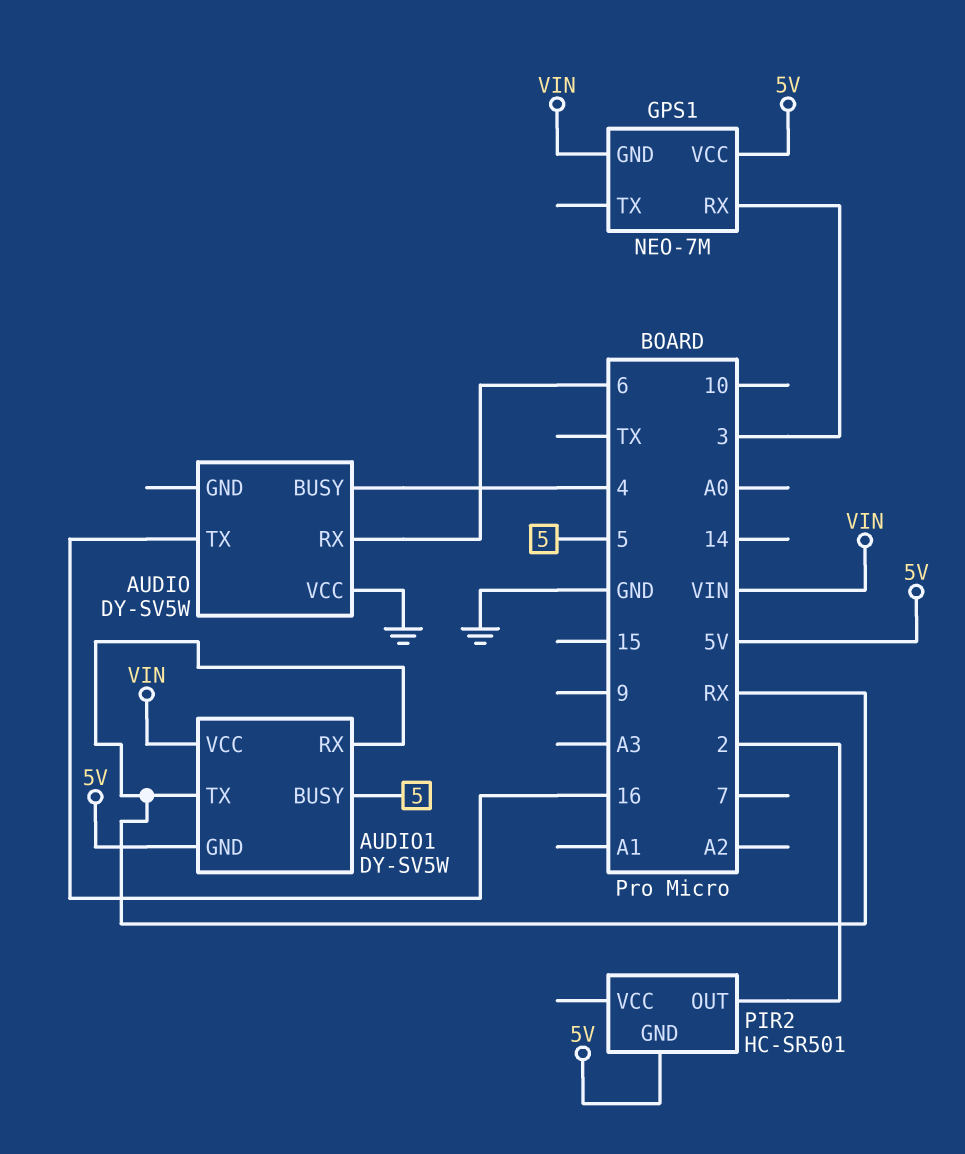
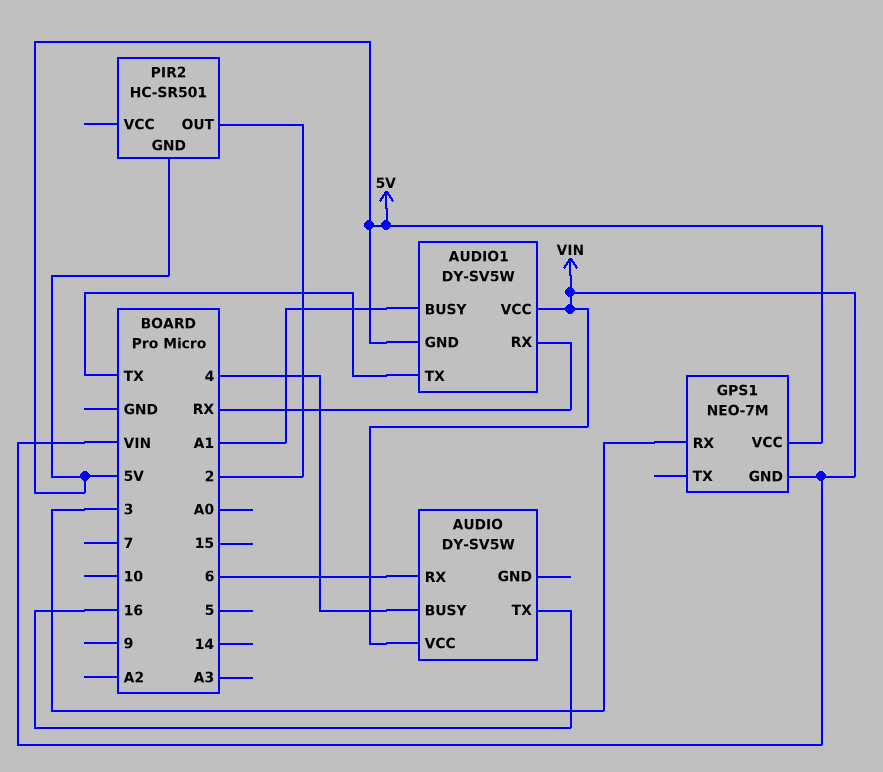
AUDIO pin VCC: GND -> VIN
AUDIO1 pin BUSY: 5 -> A1
AUDIO1 pin TX: RX -> TX

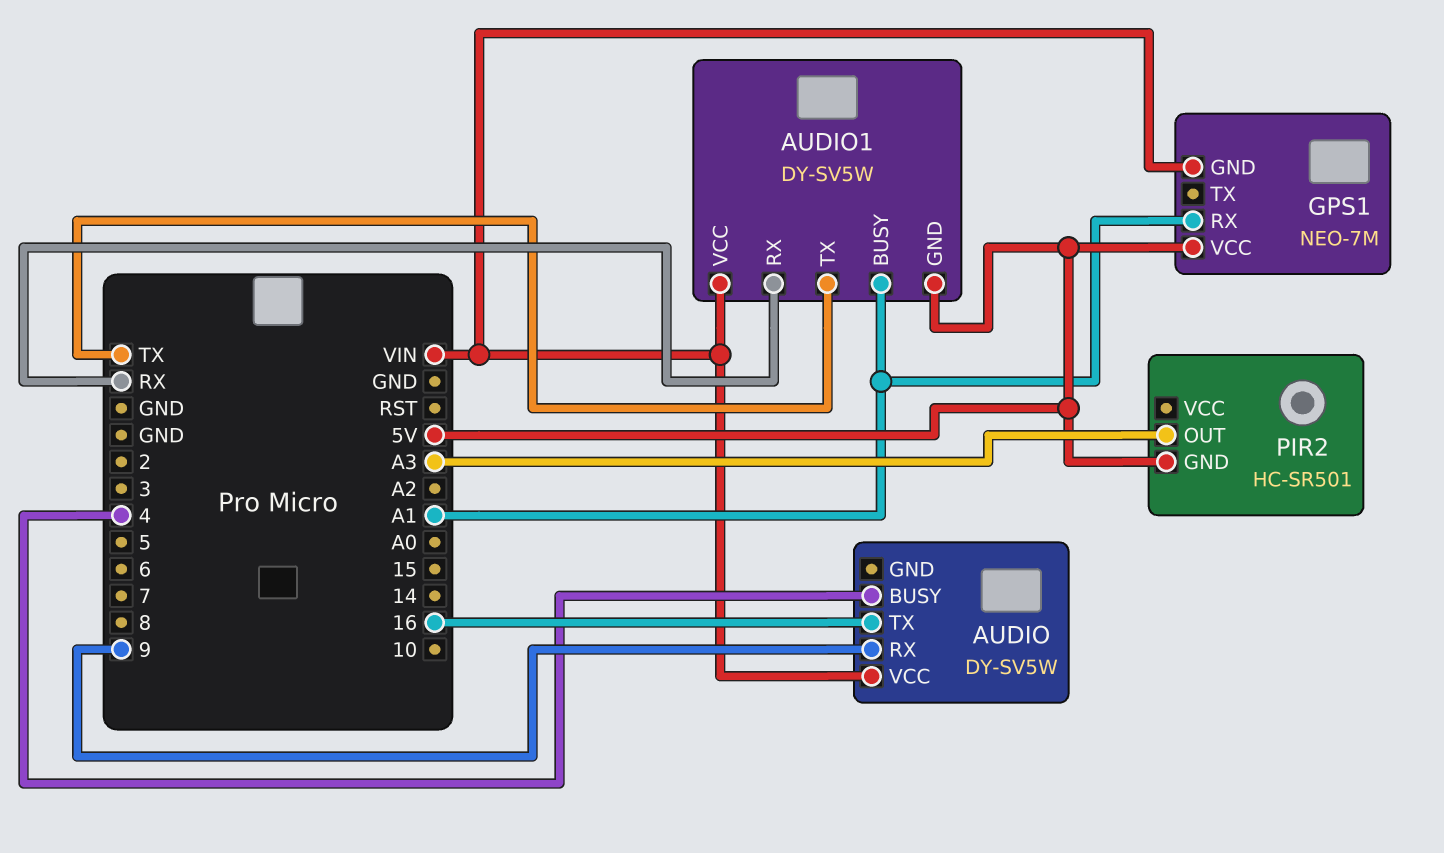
AUDIO pin RX: 6 -> 9
GPS1 pin RX: 3 -> A1
PIR2 pin OUT: 2 -> A3

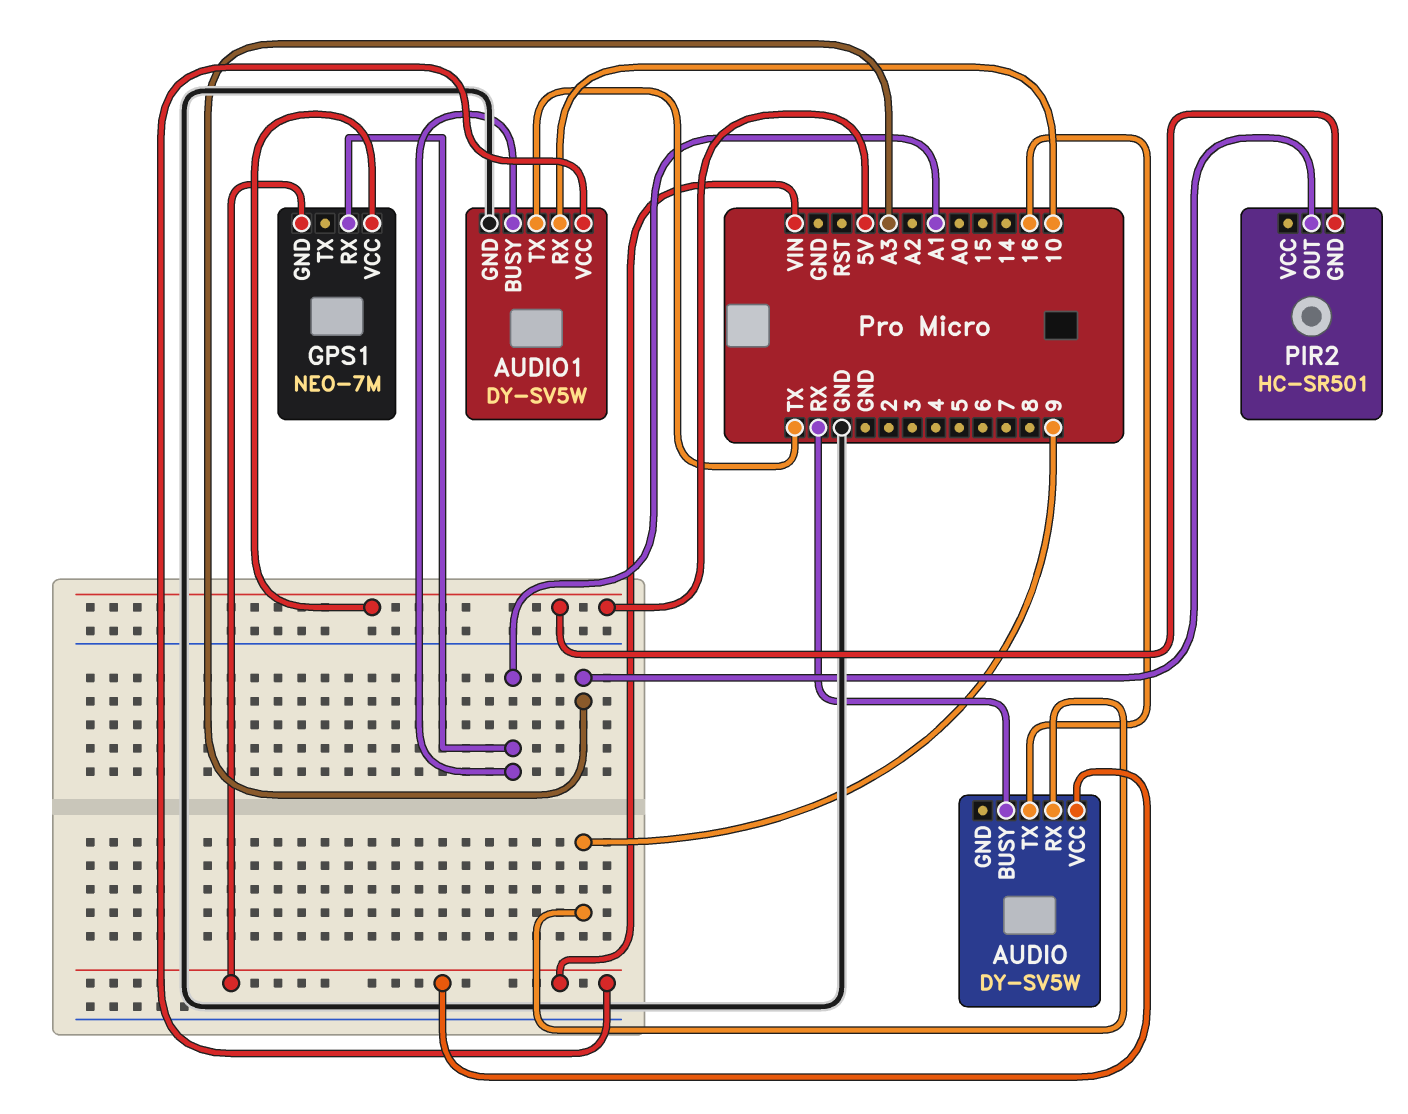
AUDIO pin BUSY: 4 -> RX
AUDIO1 pin GND: 5V -> GND
AUDIO1 pin RX: RX -> 10

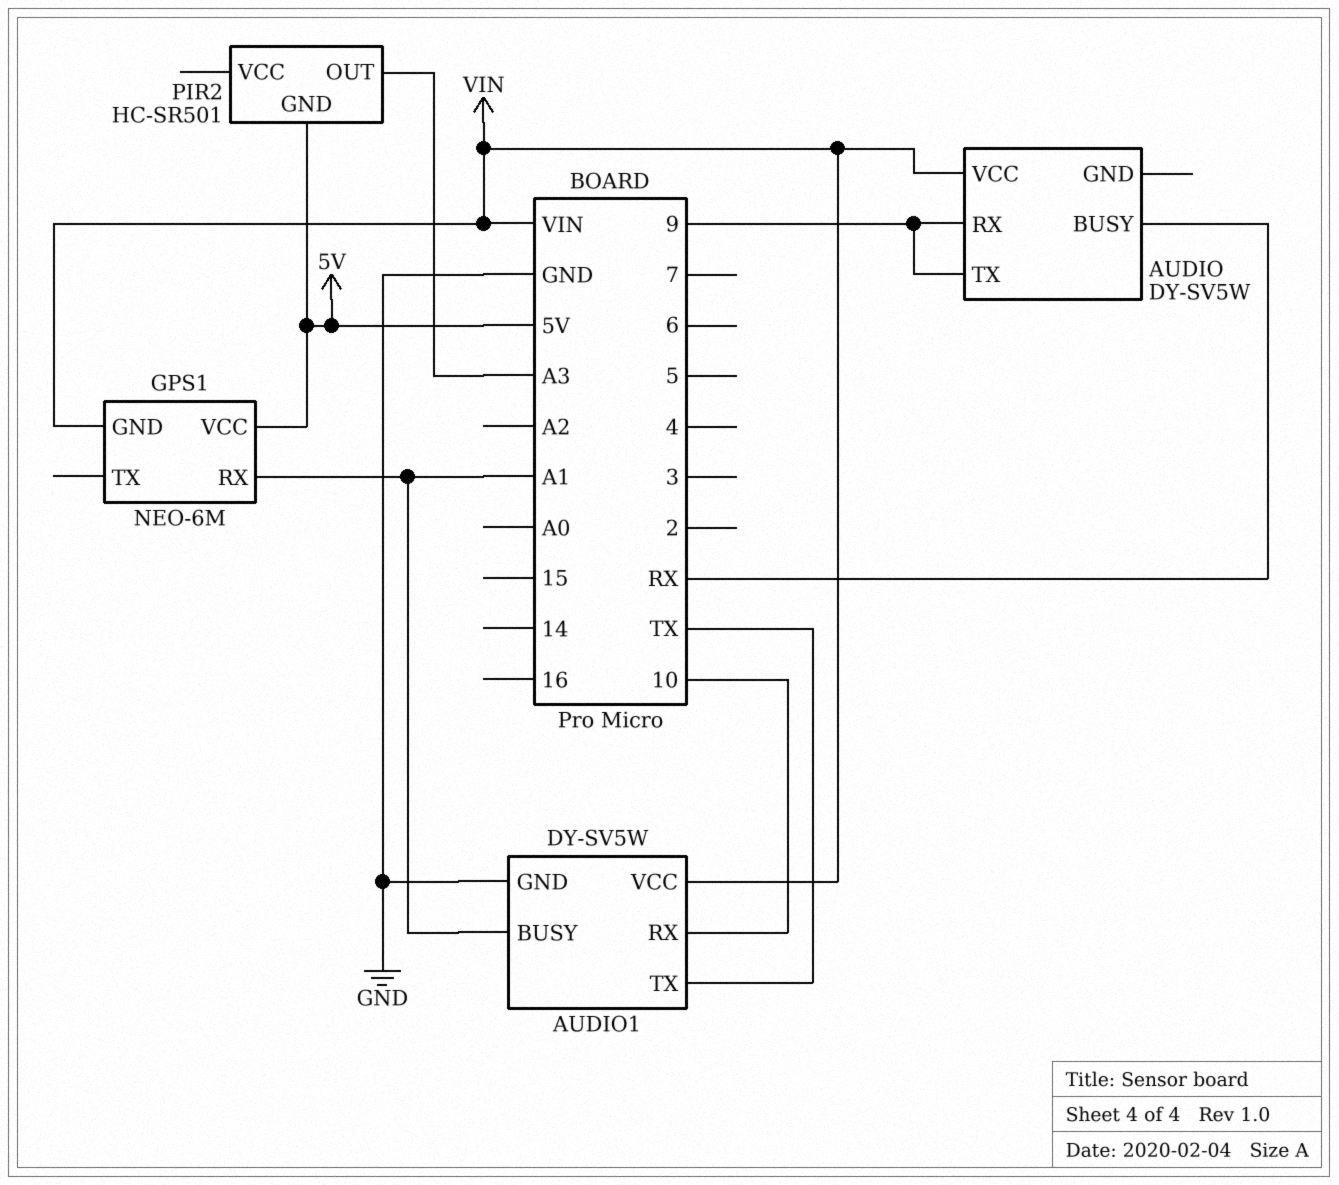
AUDIO pin TX: 16 -> 9
GPS1: NEO-7M -> NEO-6M

